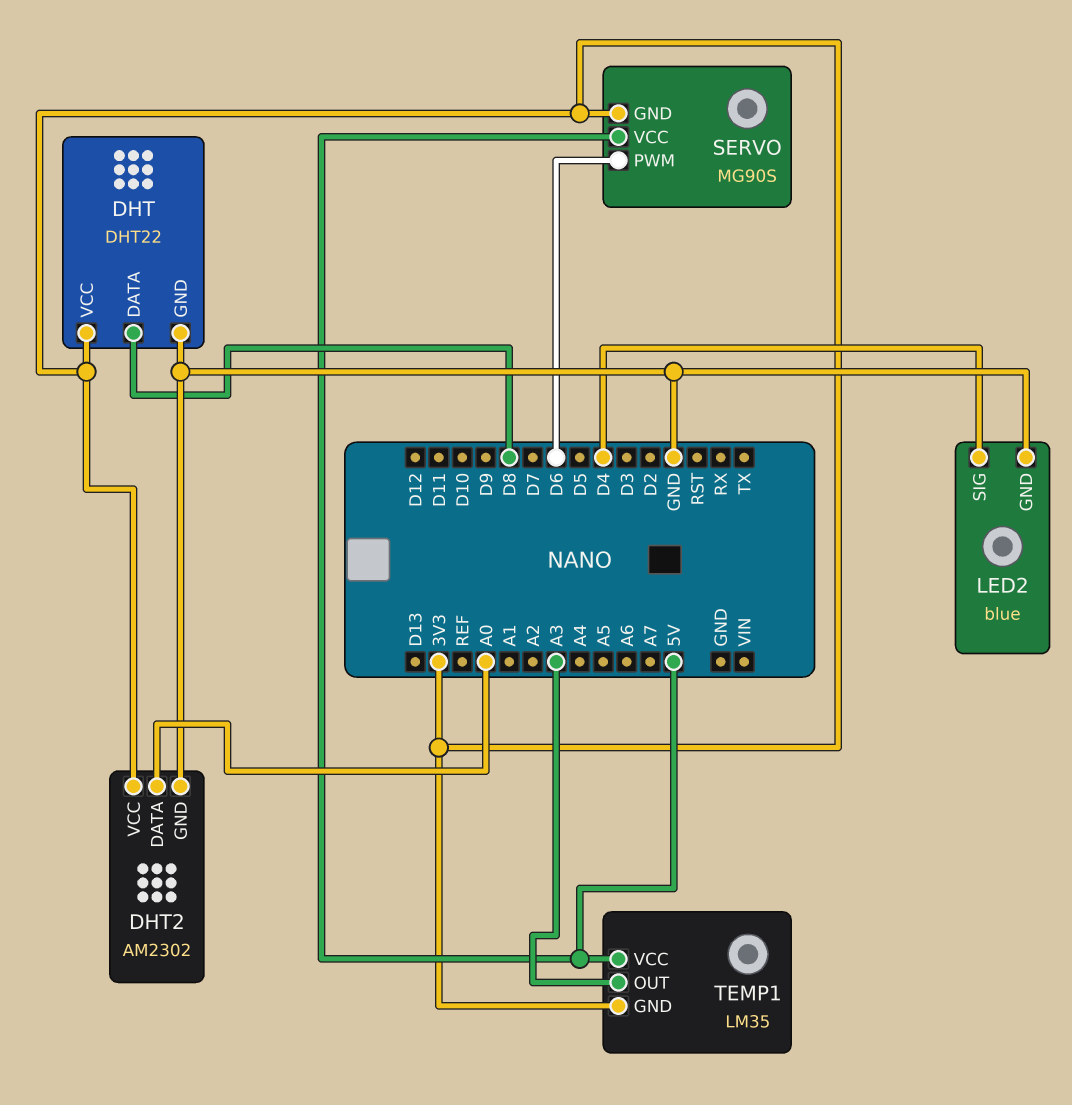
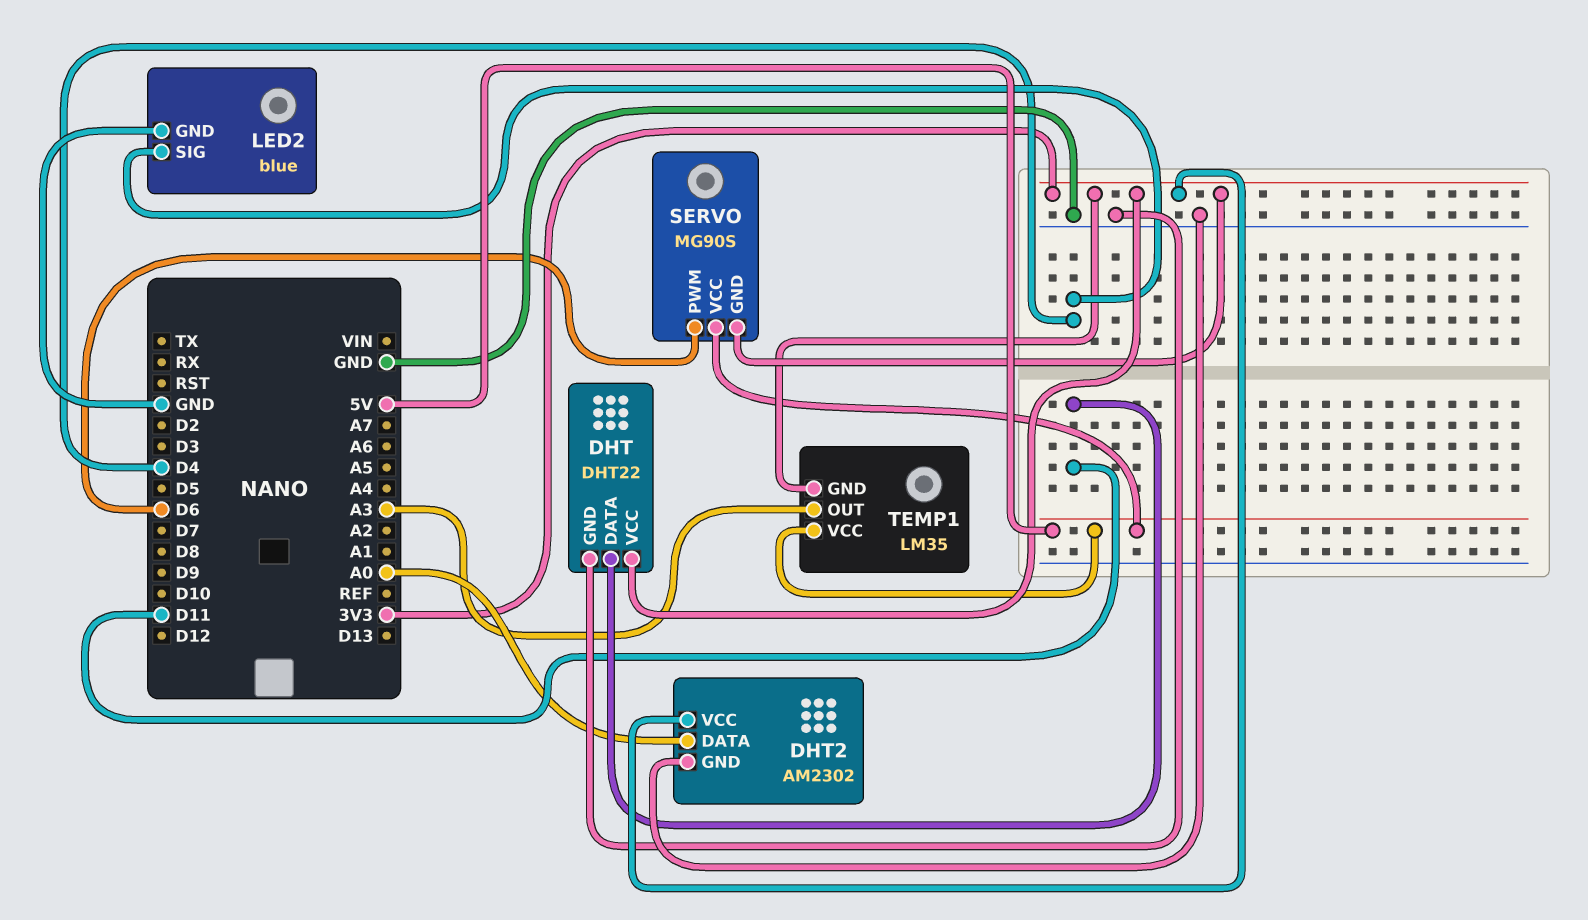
DHT pin DATA: D8 -> D11

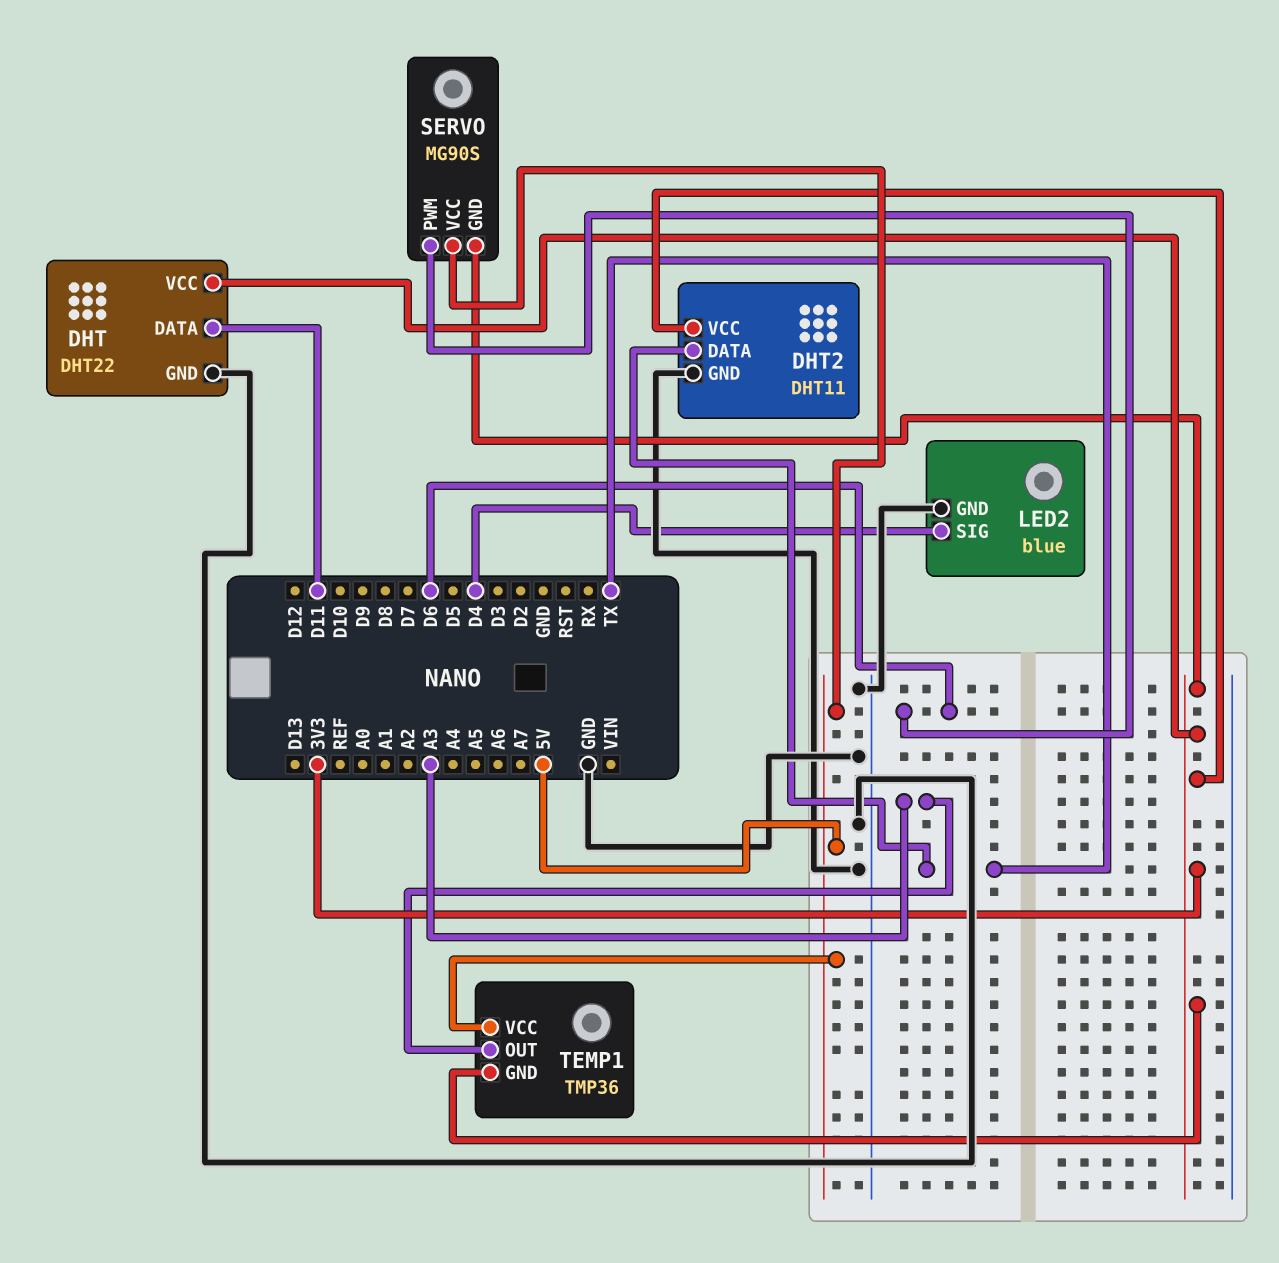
DHT2: AM2302 -> DHT11
DHT2 pin DATA: A0 -> TX
TEMP1: LM35 -> TMP36

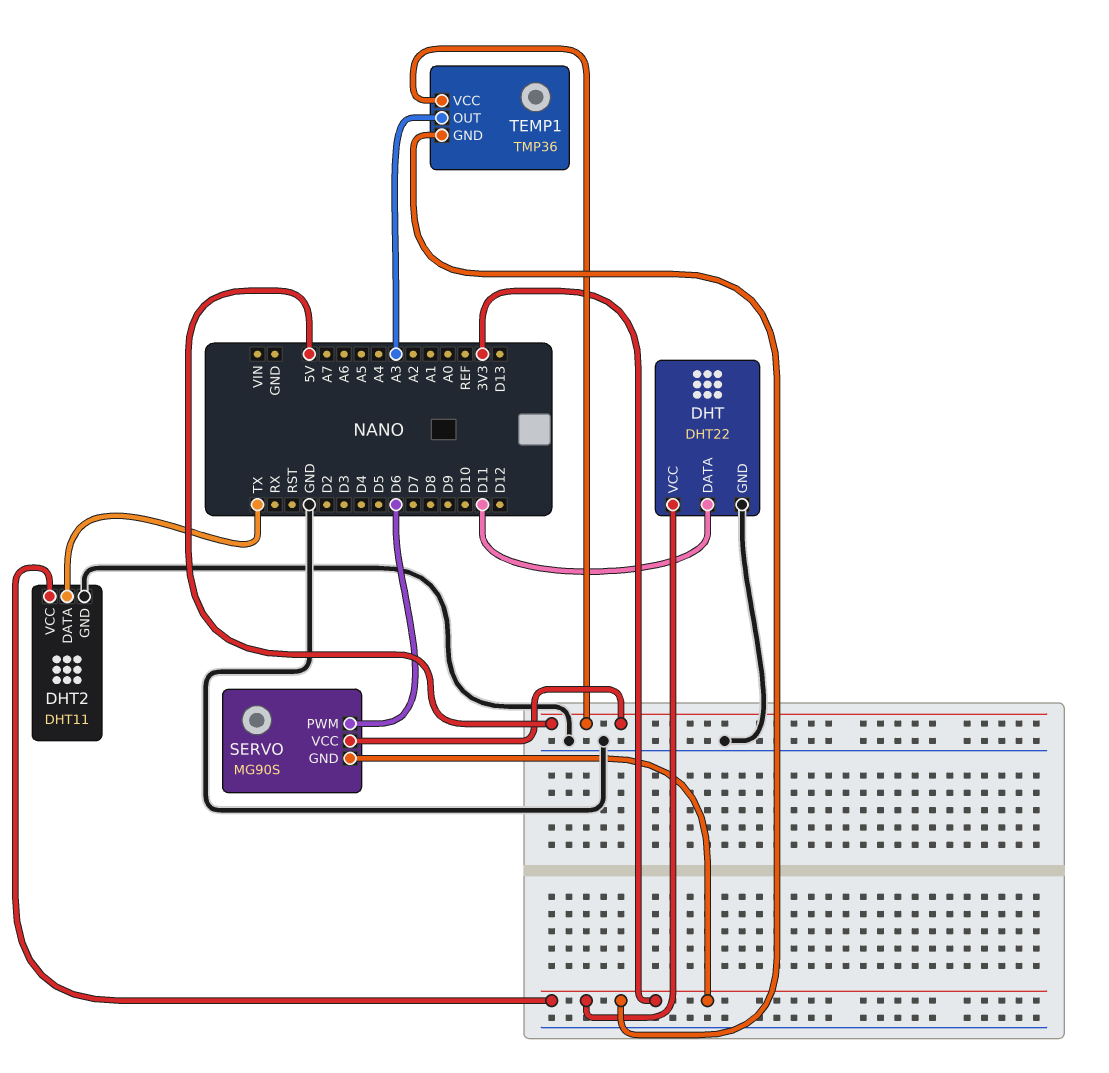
LED2: blue -> none
LED2 pin GND: GND -> none
LED2 pin SIG: D4 -> none

